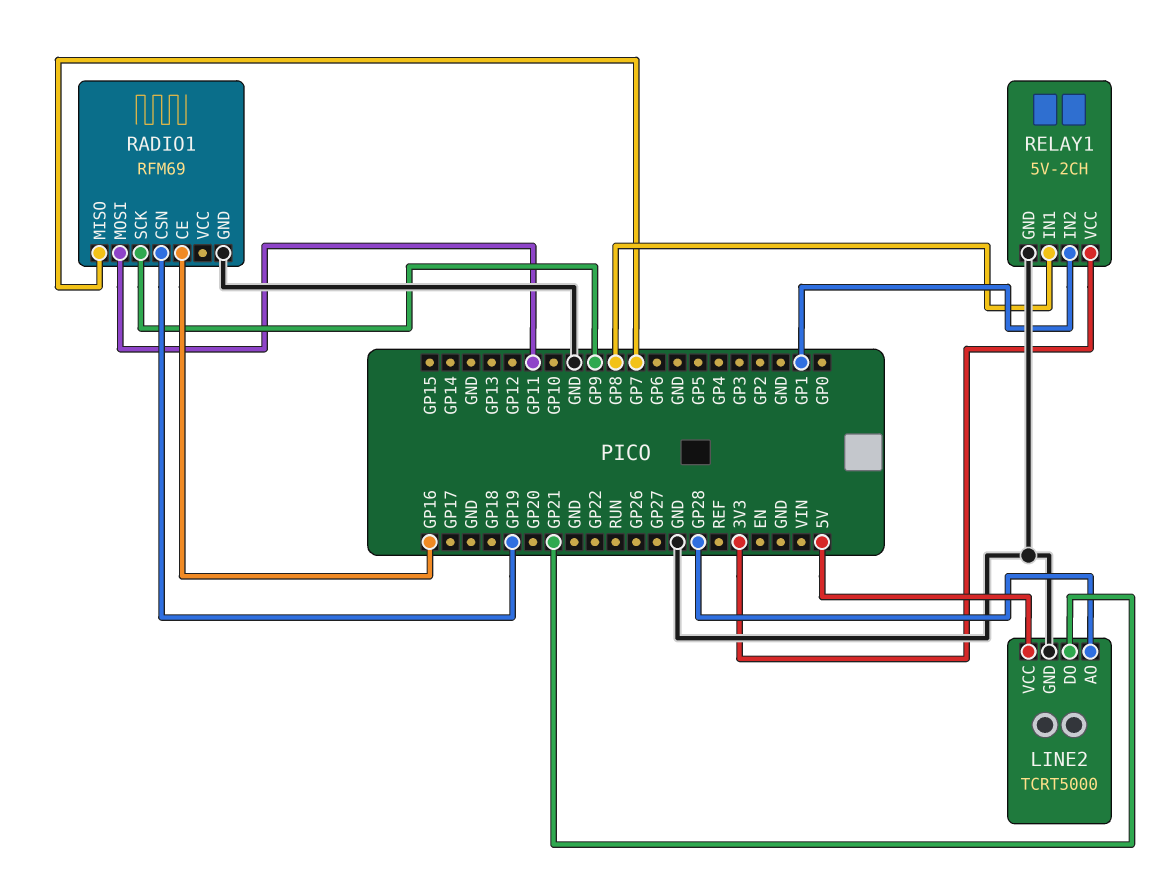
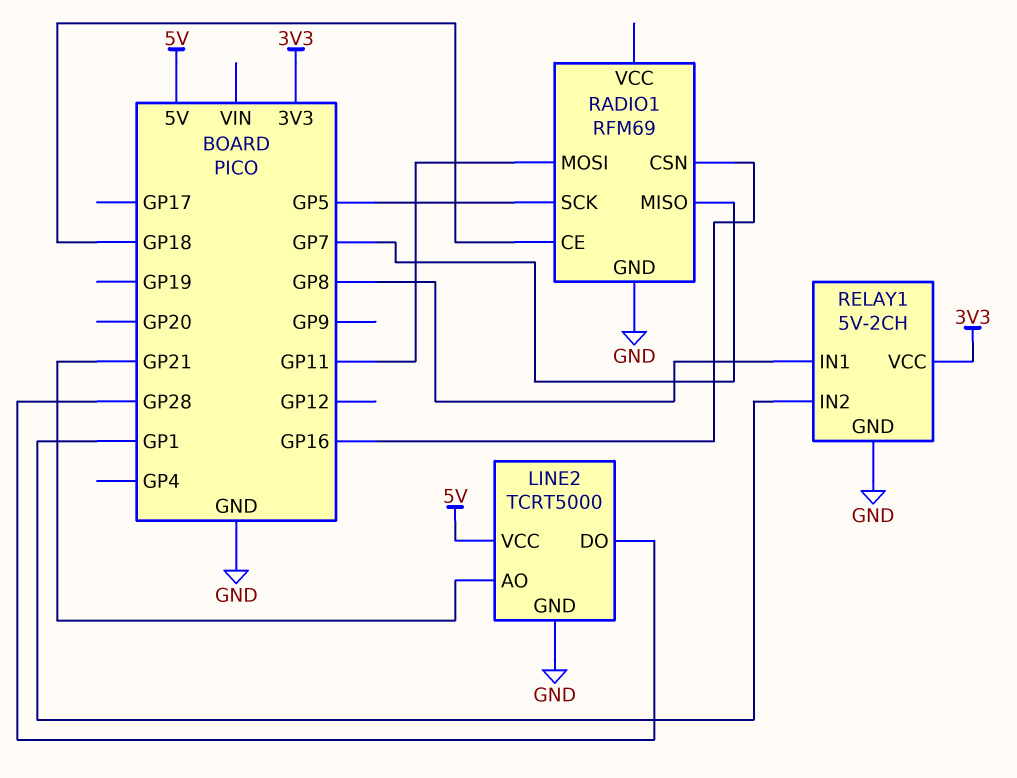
LINE2 pin AO: GP28 -> GP21
LINE2 pin DO: GP21 -> GP28
RADIO1 pin CE: GP16 -> GP18
RADIO1 pin CSN: GP19 -> GP16
RADIO1 pin SCK: GP9 -> GP5

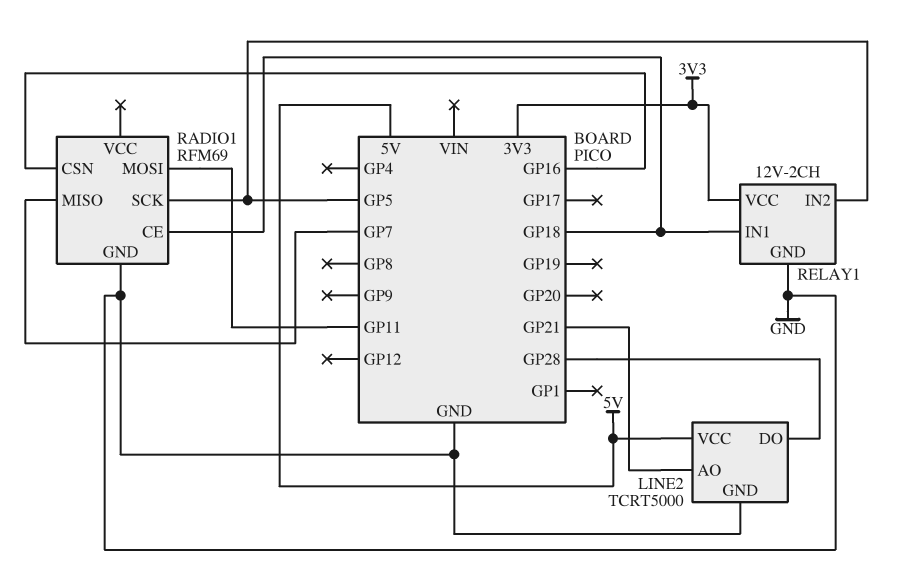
RELAY1: 5V-2CH -> 12V-2CH
RELAY1 pin IN1: GP8 -> GP18
RELAY1 pin IN2: GP1 -> GP5

